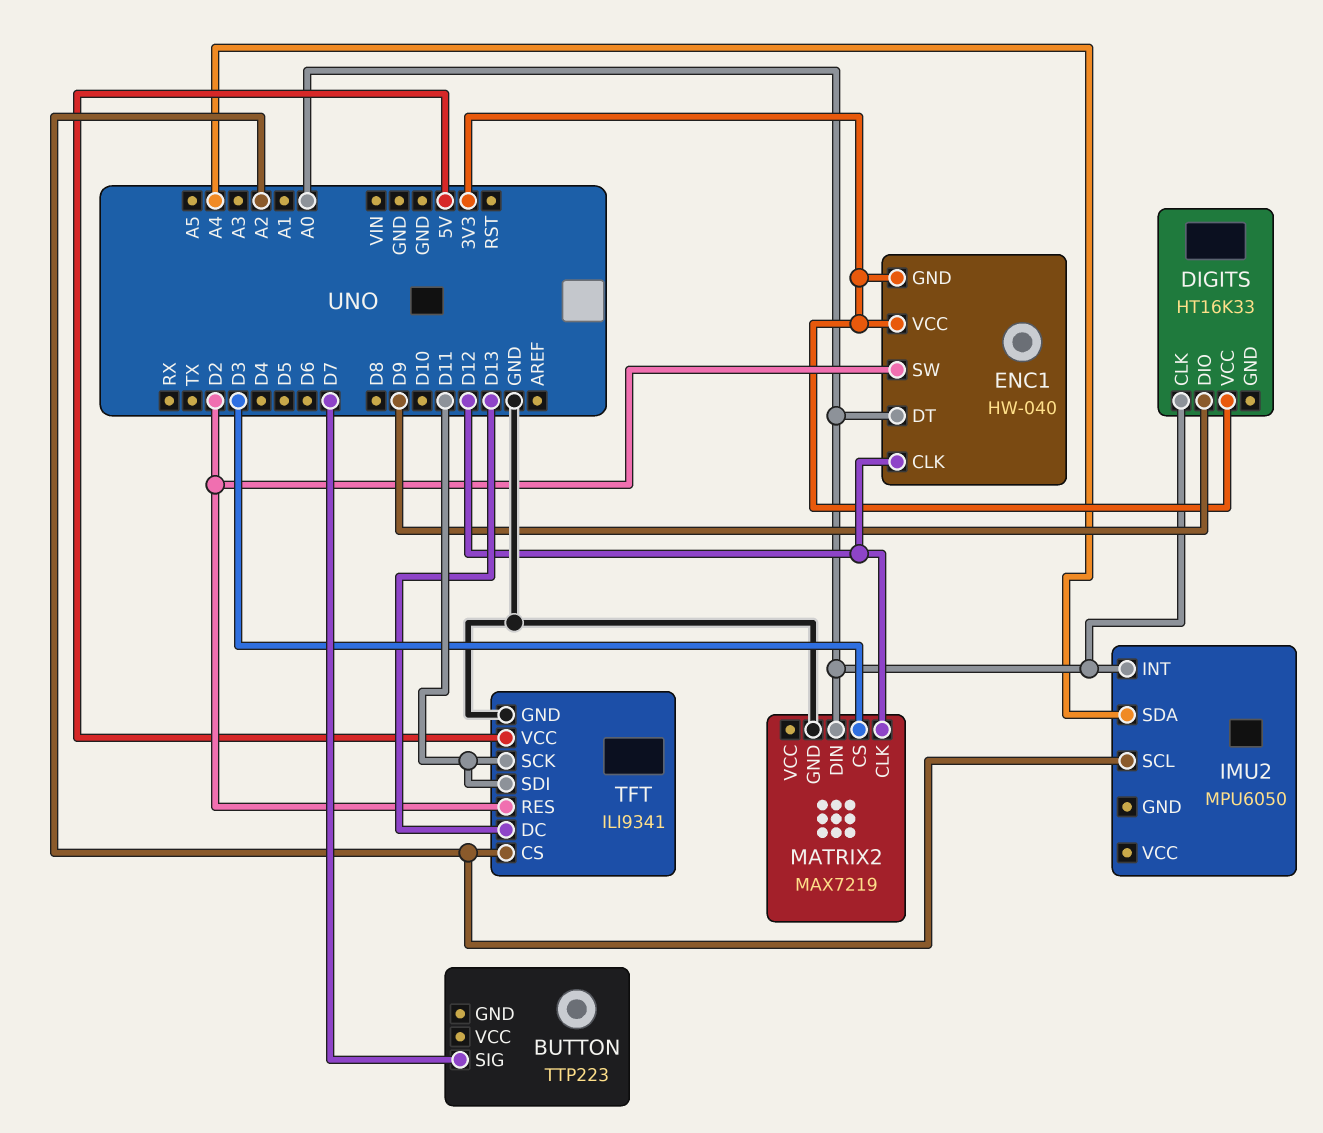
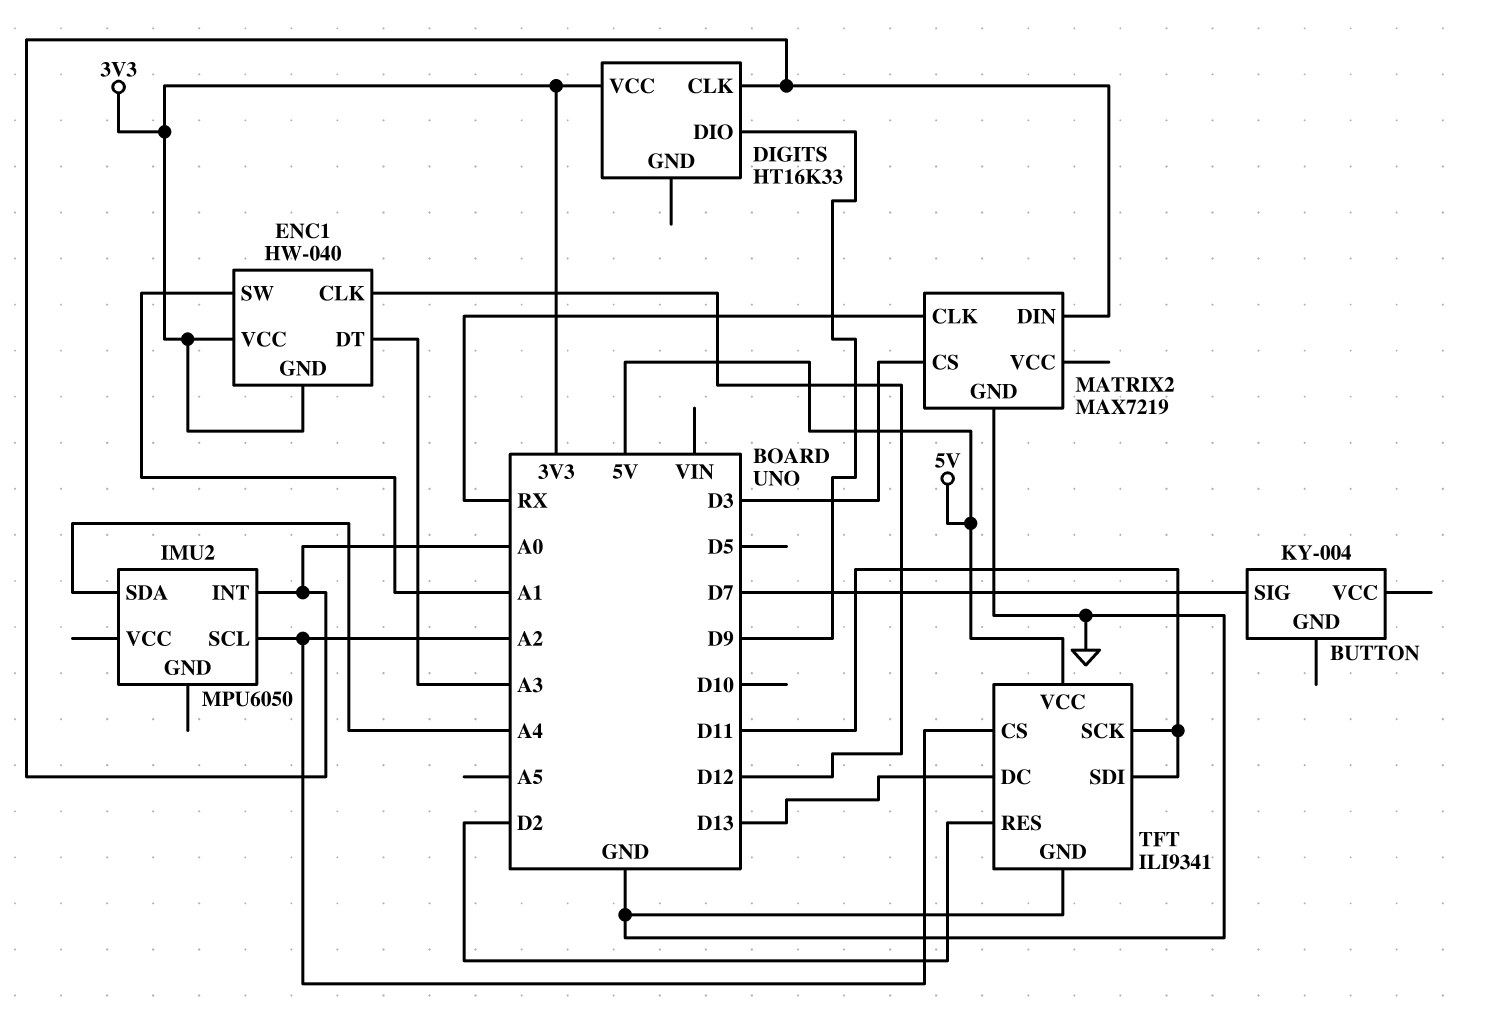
BUTTON: TTP223 -> KY-004
ENC1 pin DT: A0 -> A3
ENC1 pin SW: D2 -> A1
MATRIX2 pin CLK: D12 -> RX

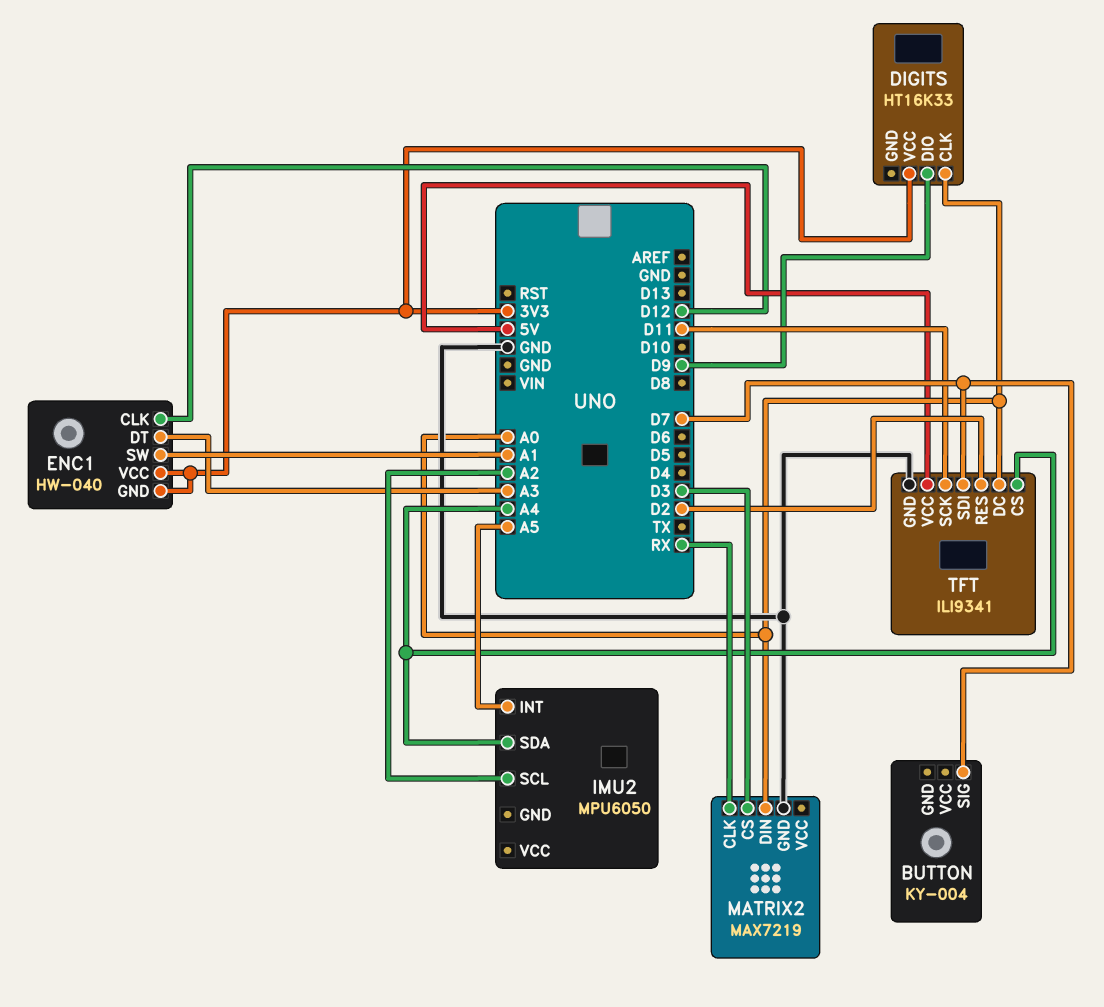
IMU2 pin INT: A0 -> A5
TFT pin CS: A2 -> A4
TFT pin DC: D13 -> A0
TFT pin SDI: D11 -> D7

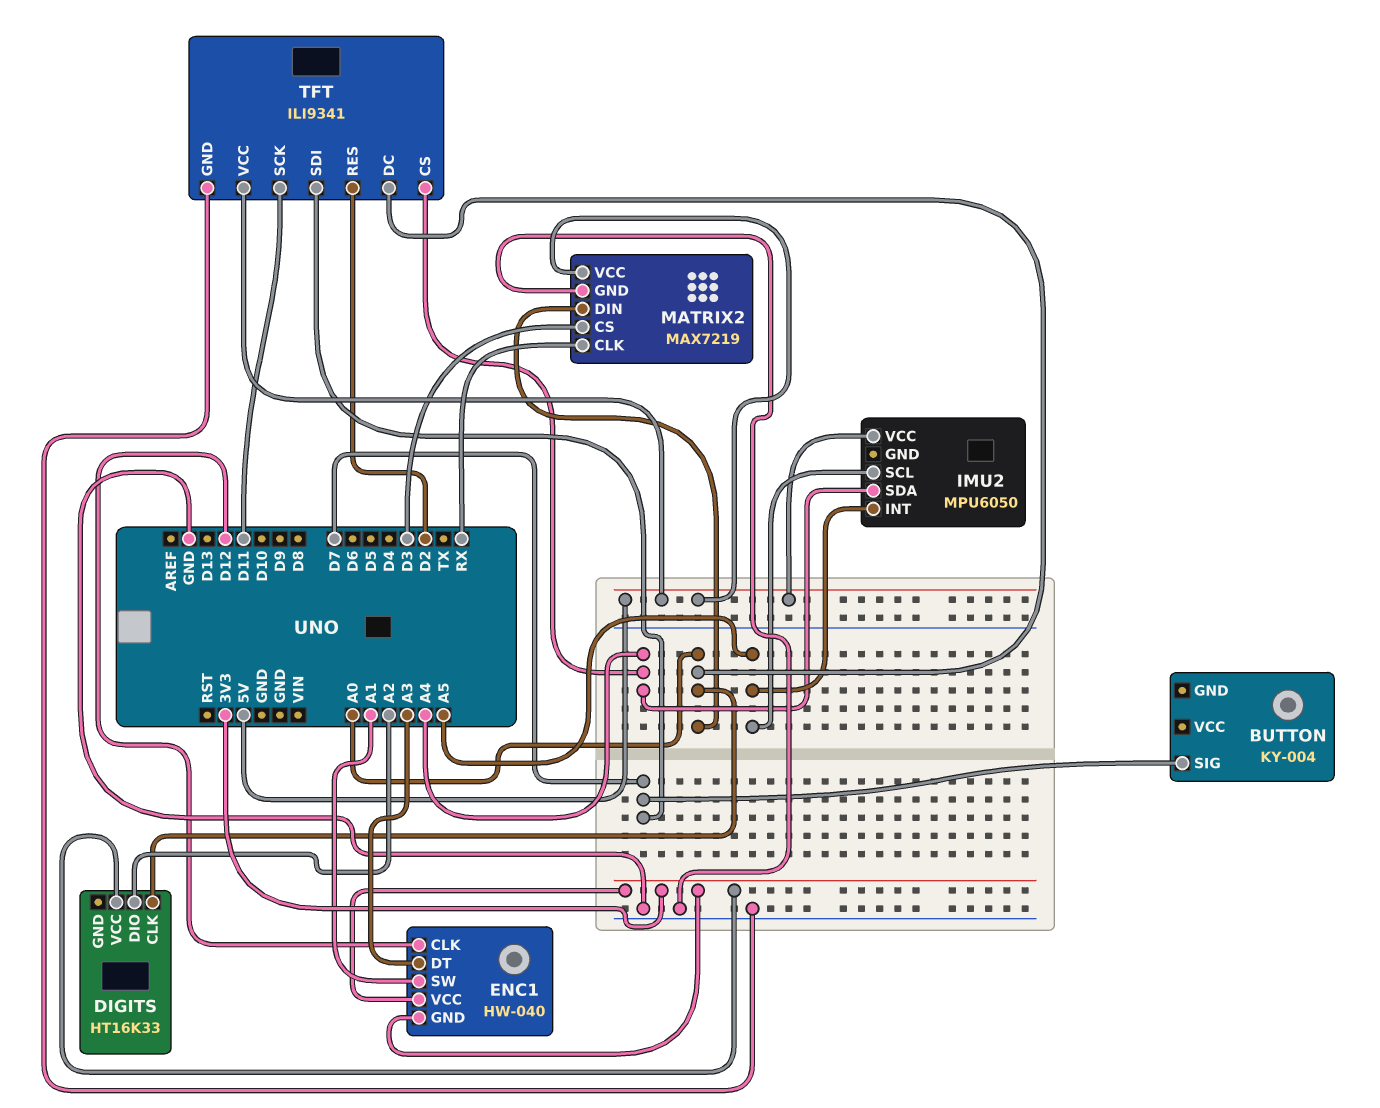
DIGITS pin DIO: D9 -> A2
IMU2 pin SCL: A2 -> A5
IMU2 pin VCC: none -> 5V
MATRIX2 pin VCC: none -> 5V

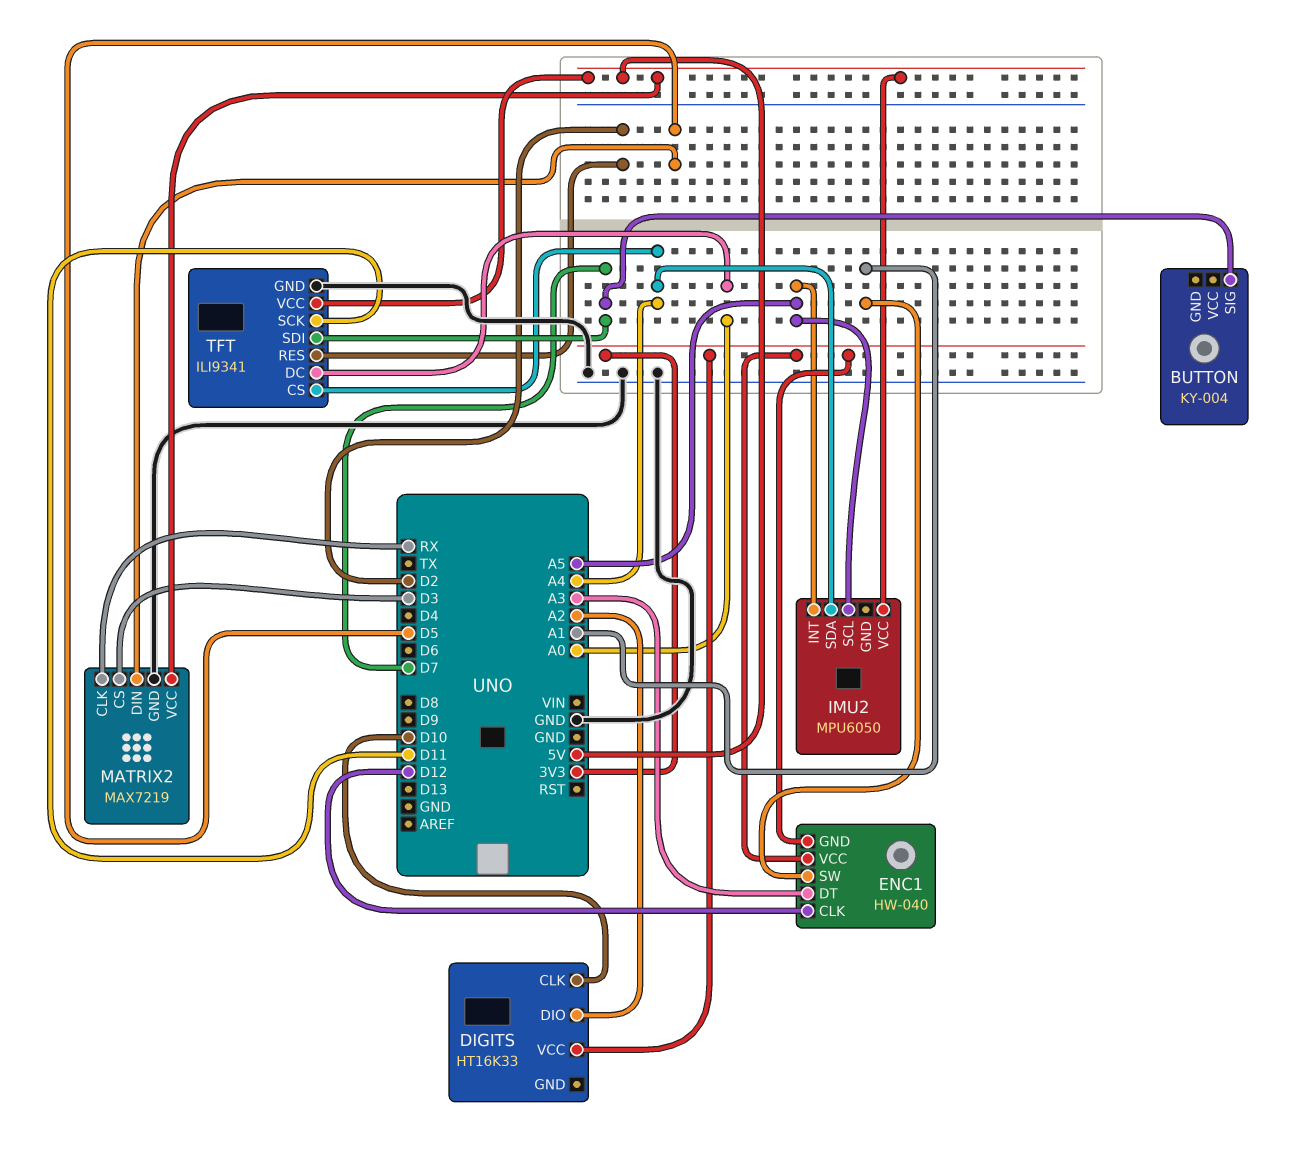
DIGITS pin CLK: A0 -> D10
MATRIX2 pin DIN: A0 -> D5

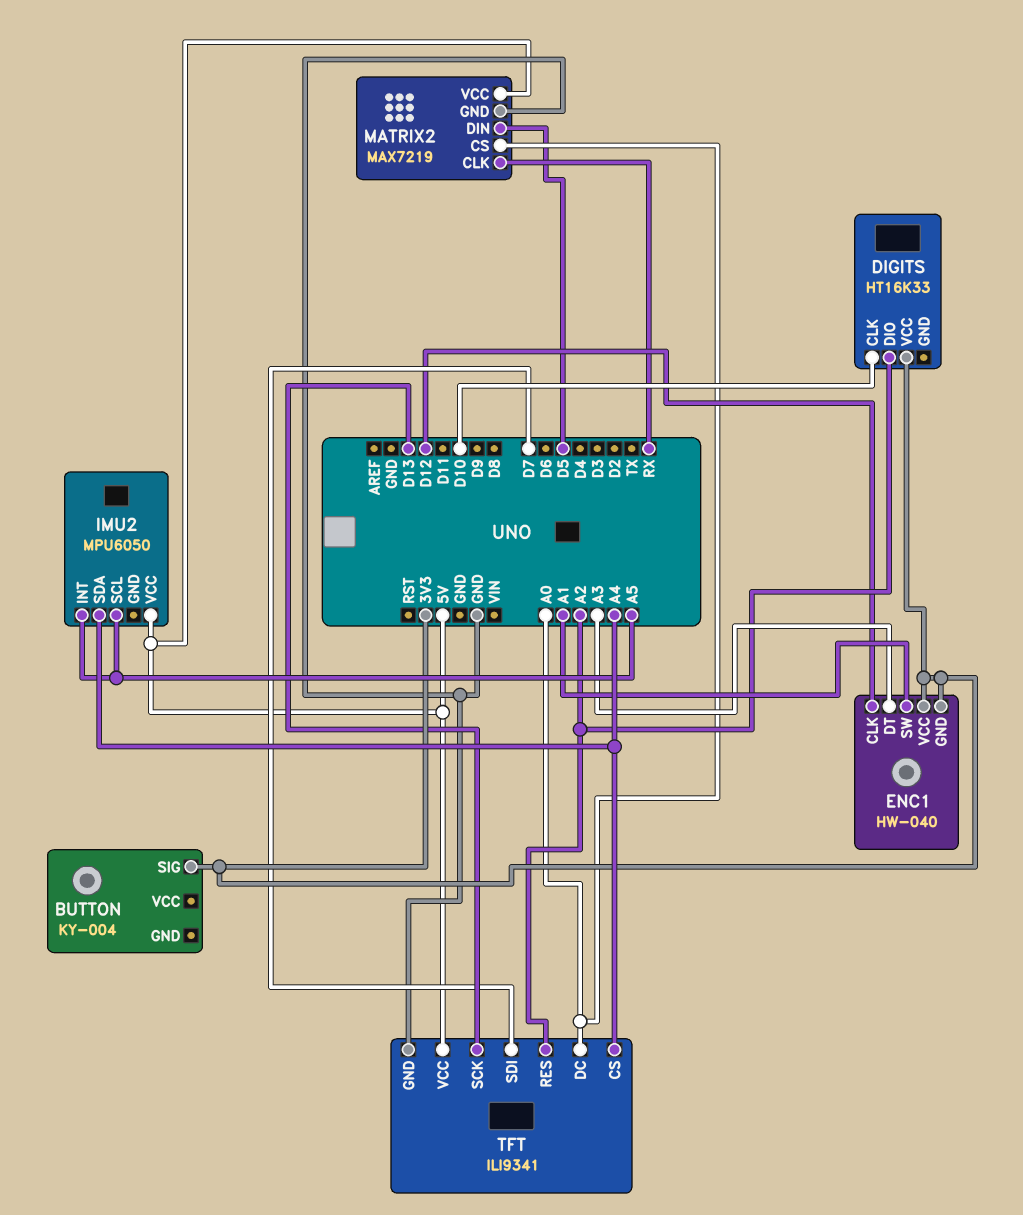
BUTTON pin SIG: D7 -> 3V3
MATRIX2 pin CS: D3 -> A0
TFT pin RES: D2 -> A2
TFT pin SCK: D11 -> D13

